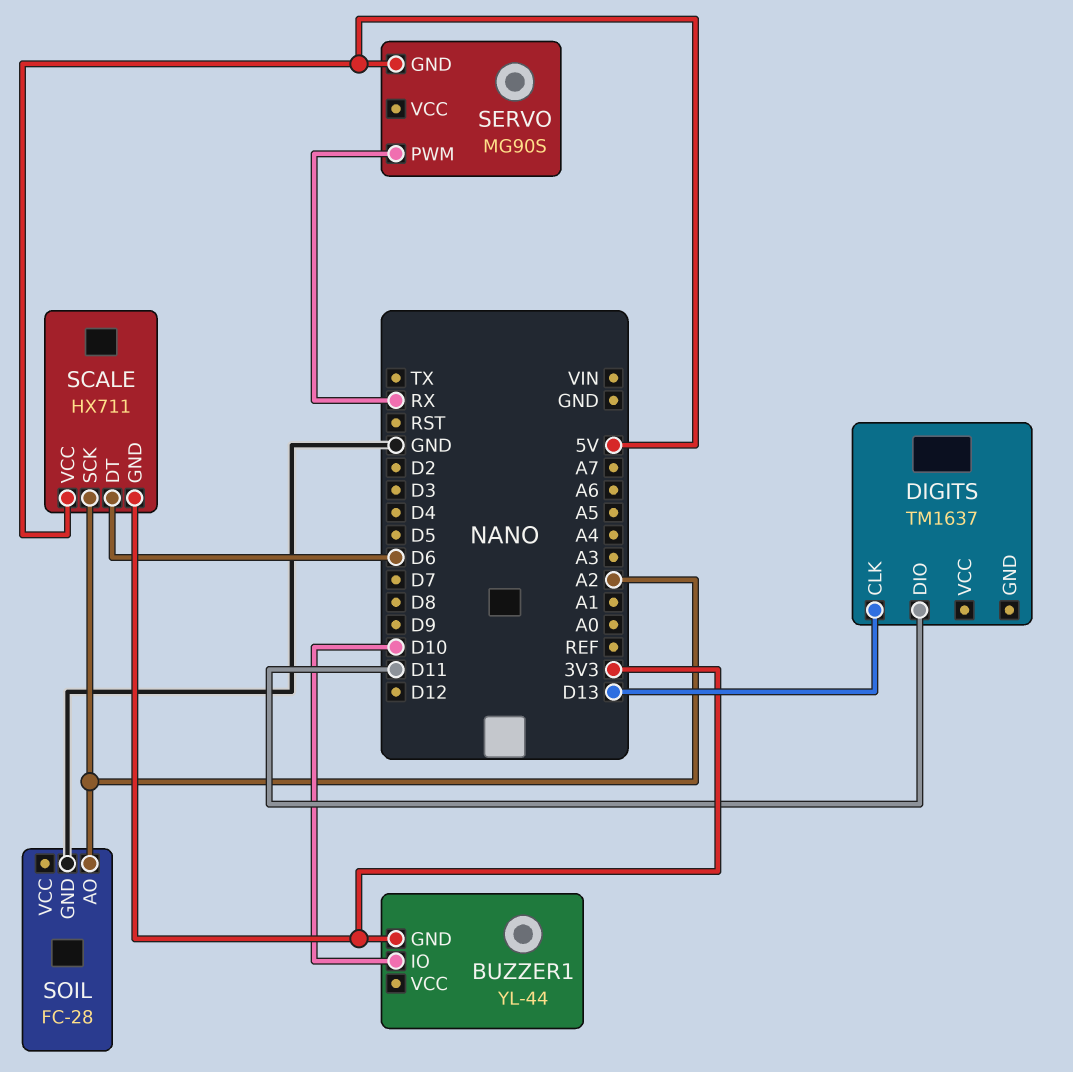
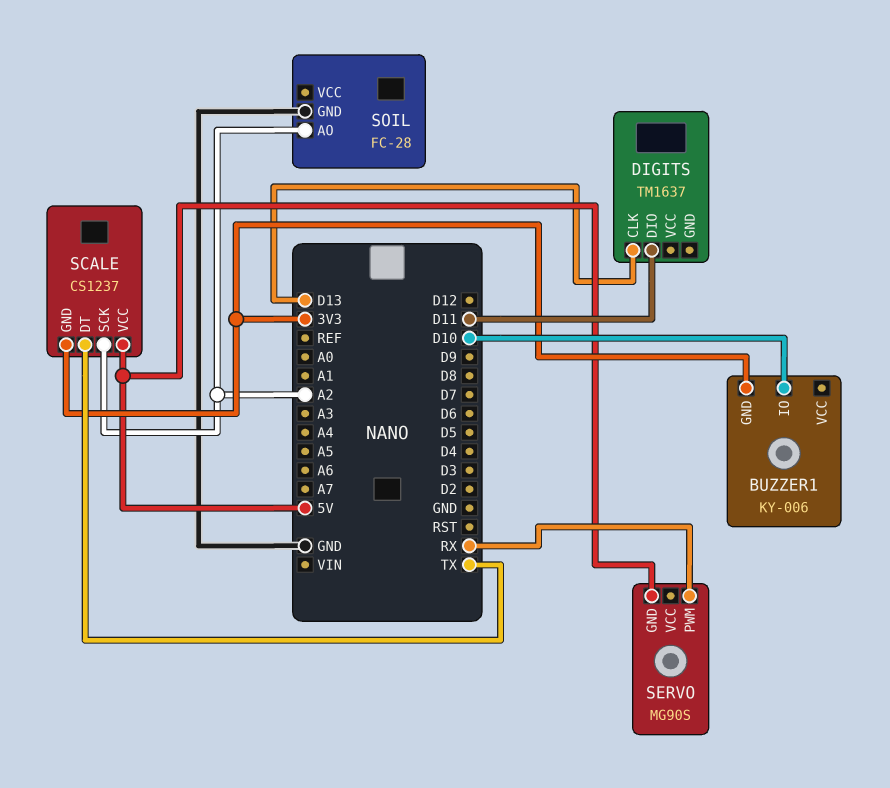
BUZZER1: YL-44 -> KY-006
SCALE: HX711 -> CS1237
SCALE pin DT: D6 -> TX

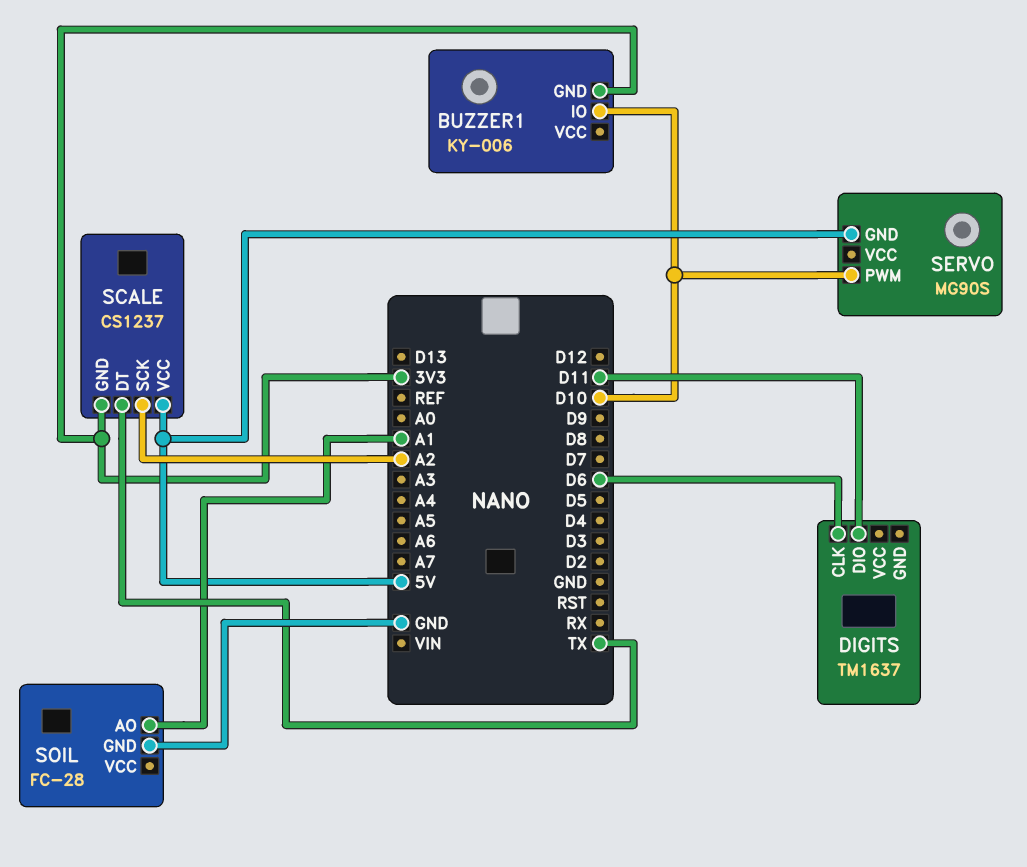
DIGITS pin CLK: D13 -> D6
SERVO pin PWM: RX -> D10
SOIL pin AO: A2 -> A1

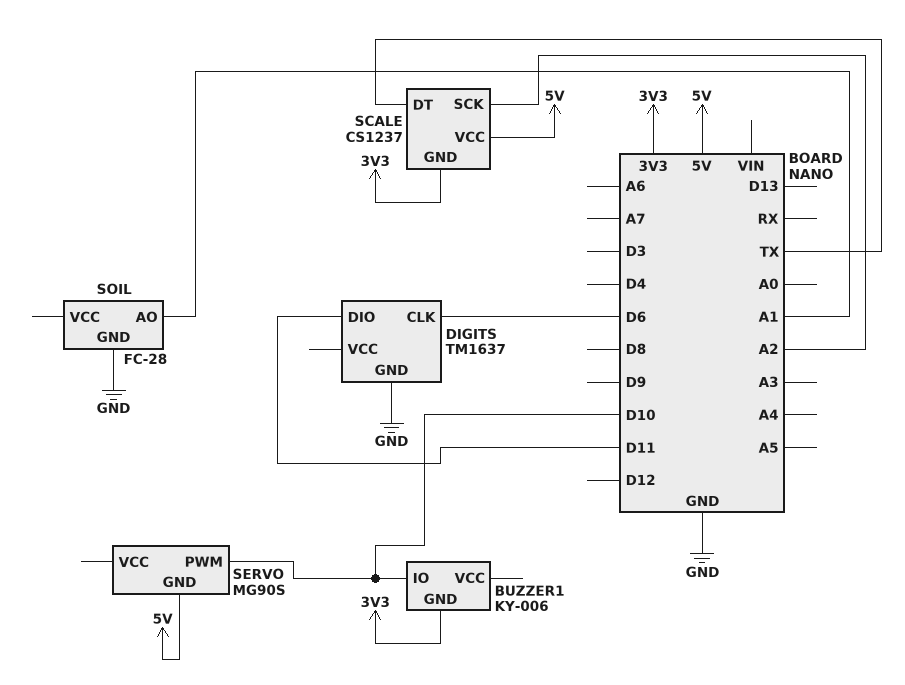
DIGITS pin GND: none -> GND

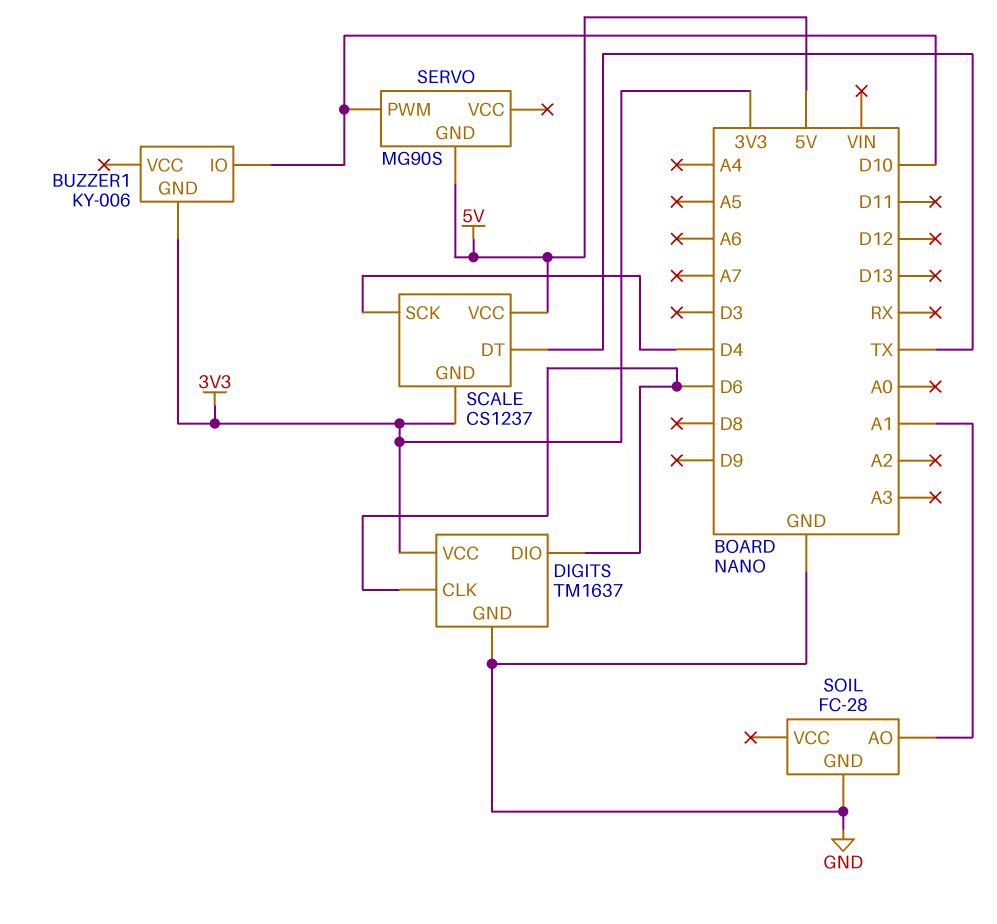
DIGITS pin DIO: D11 -> D6
DIGITS pin VCC: none -> 3V3
SCALE pin SCK: A2 -> D4

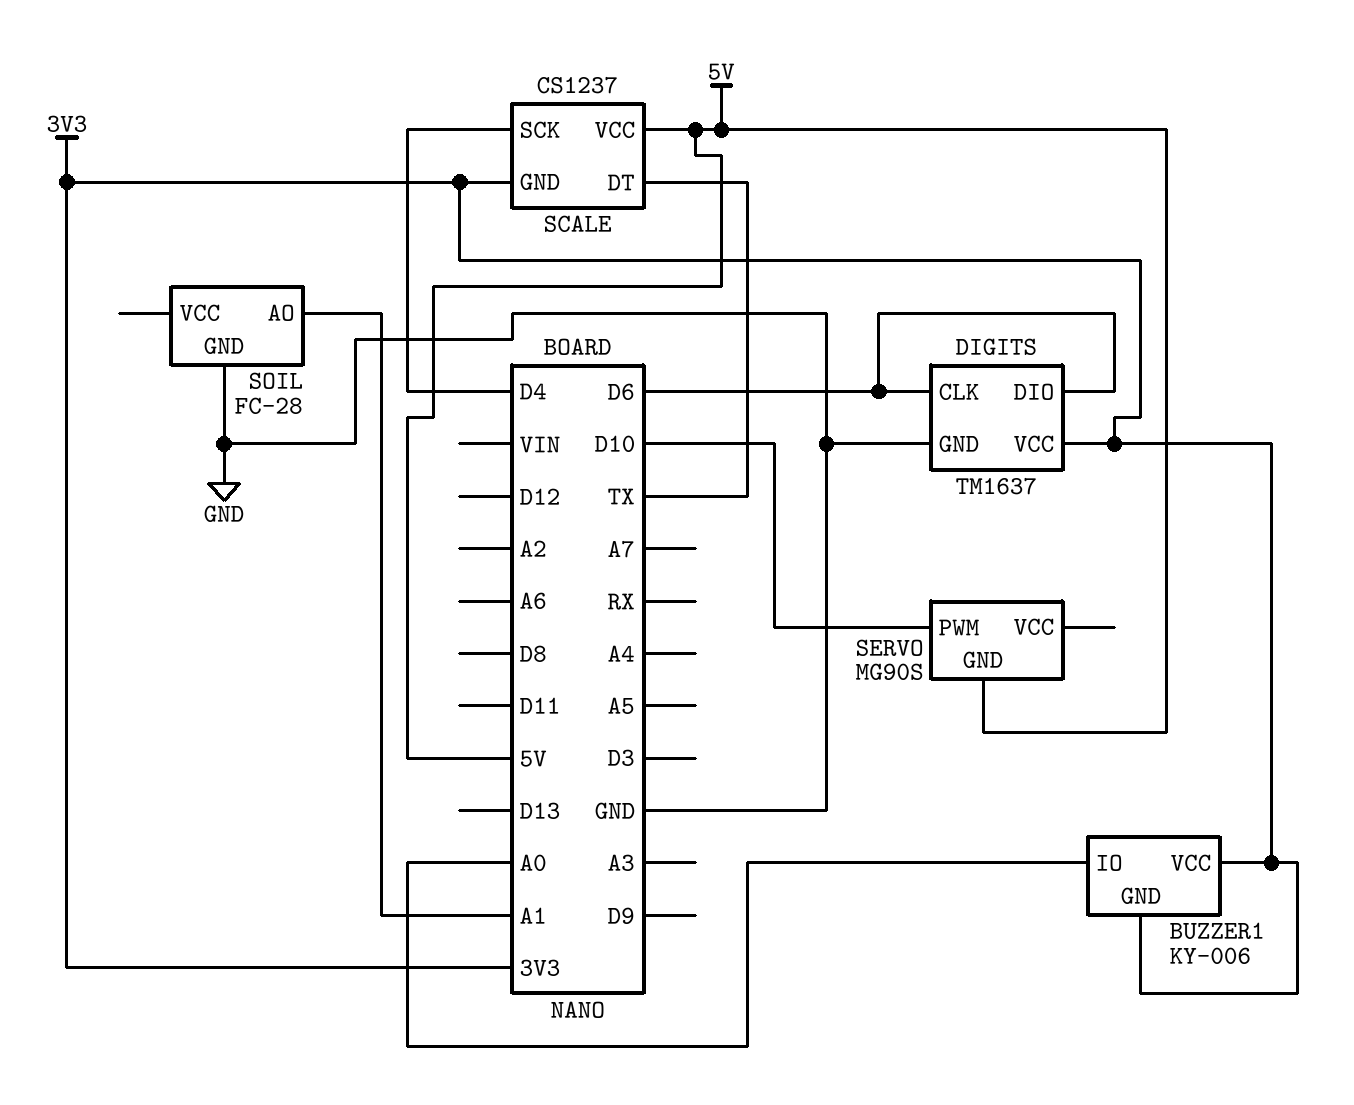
BUZZER1 pin IO: D10 -> A0
BUZZER1 pin VCC: none -> 3V3

